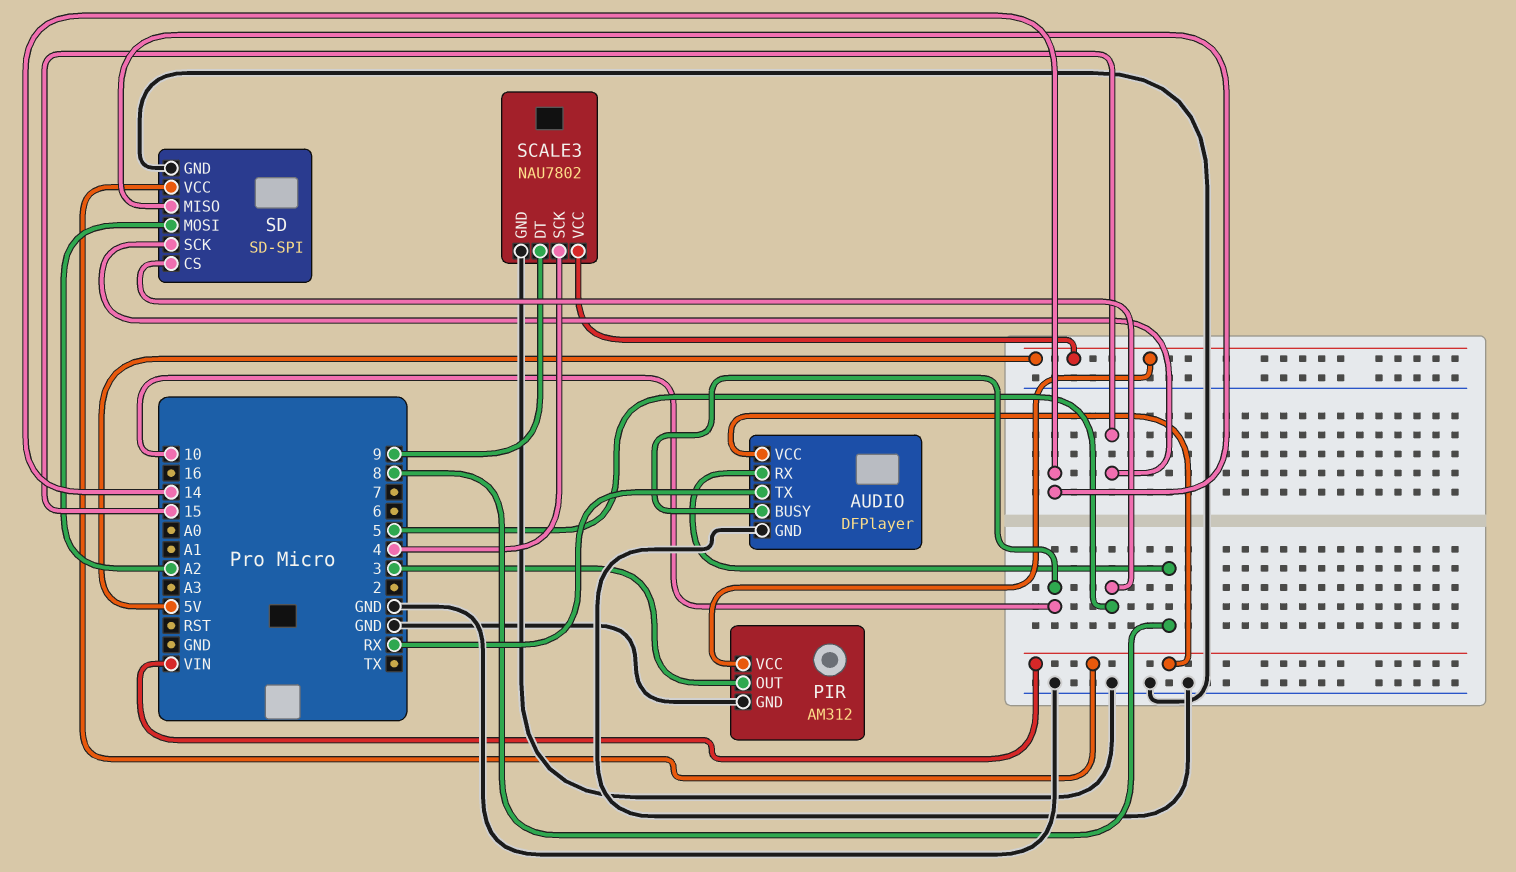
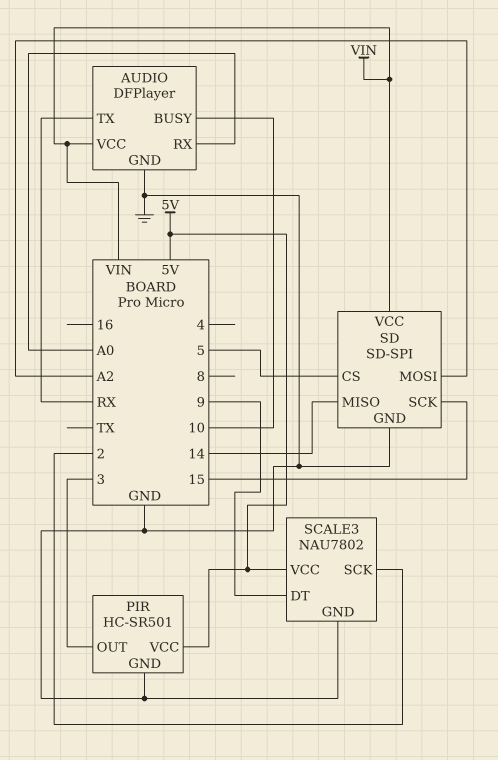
AUDIO pin RX: 8 -> A0
PIR: AM312 -> HC-SR501
SCALE3 pin SCK: 4 -> 2

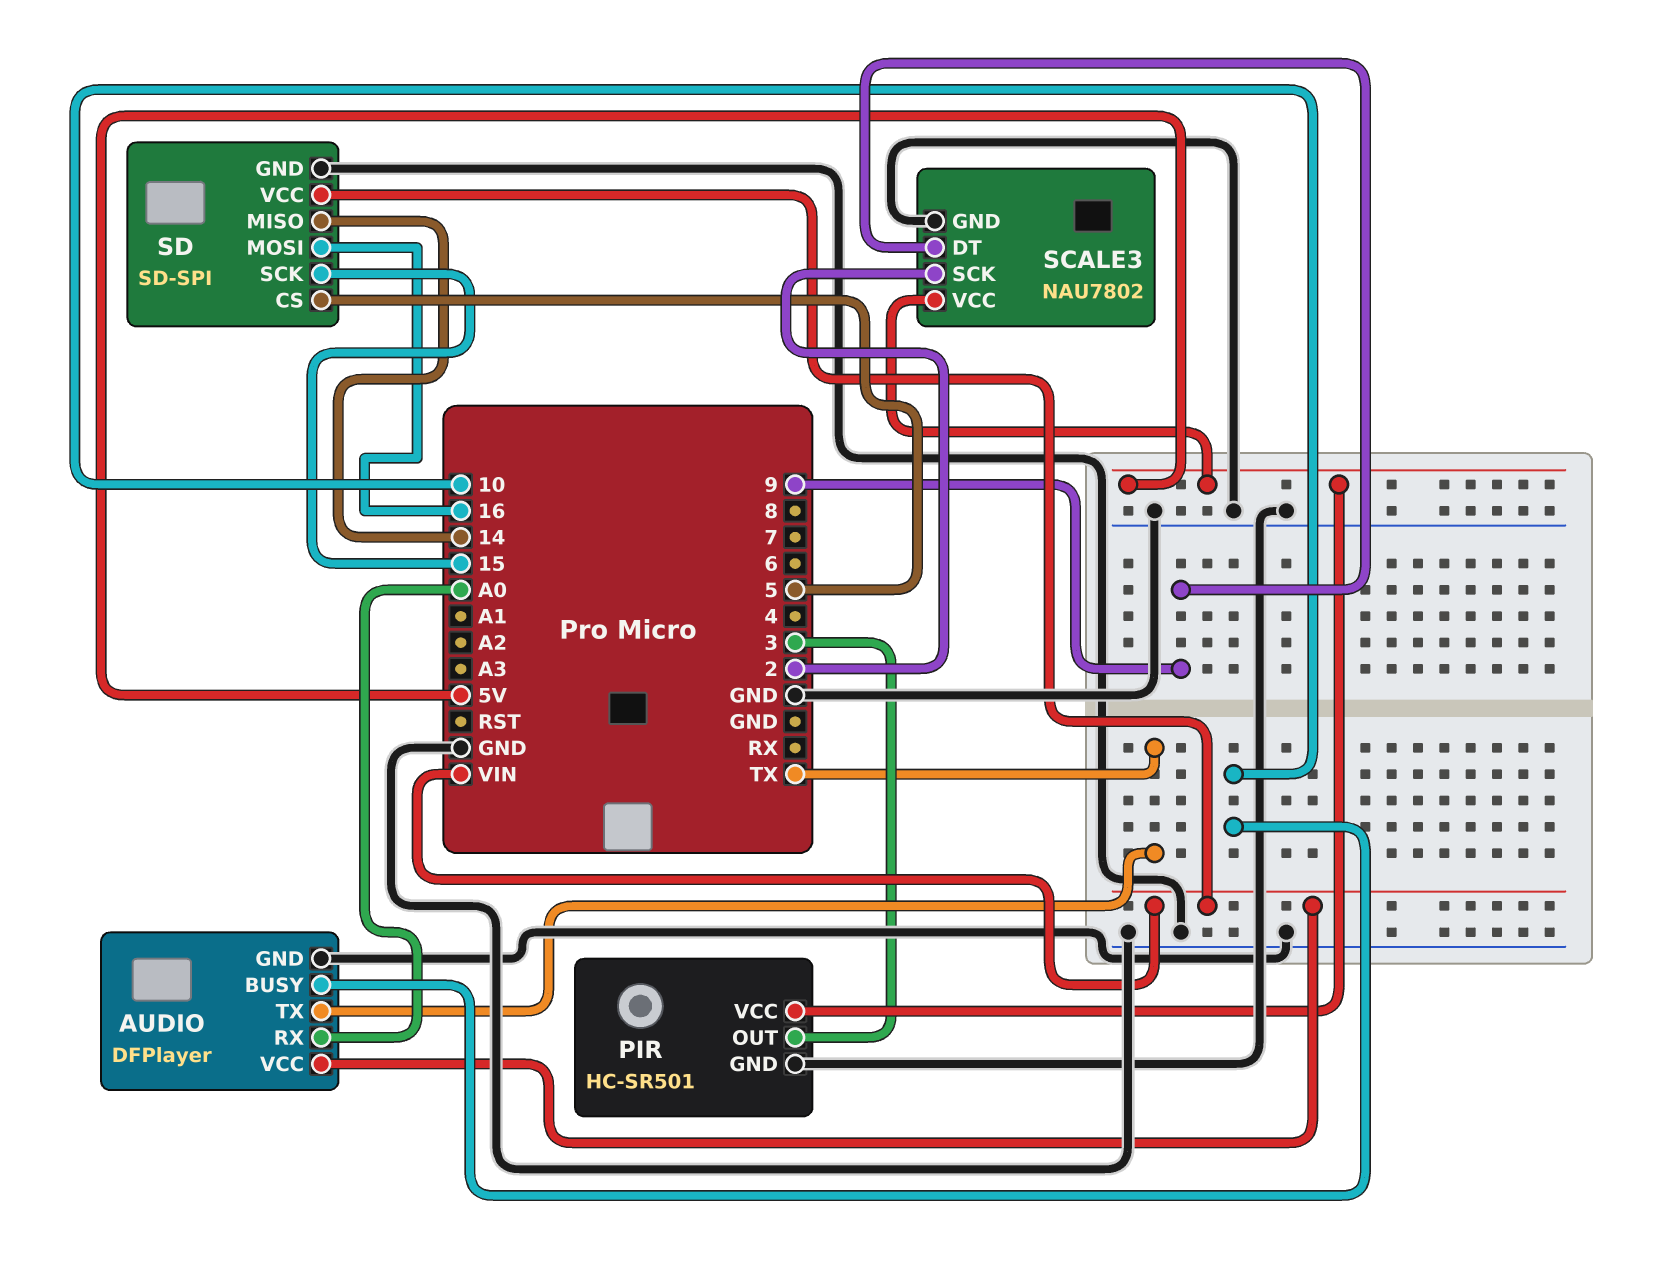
AUDIO pin TX: RX -> TX
SD pin MOSI: A2 -> 16

